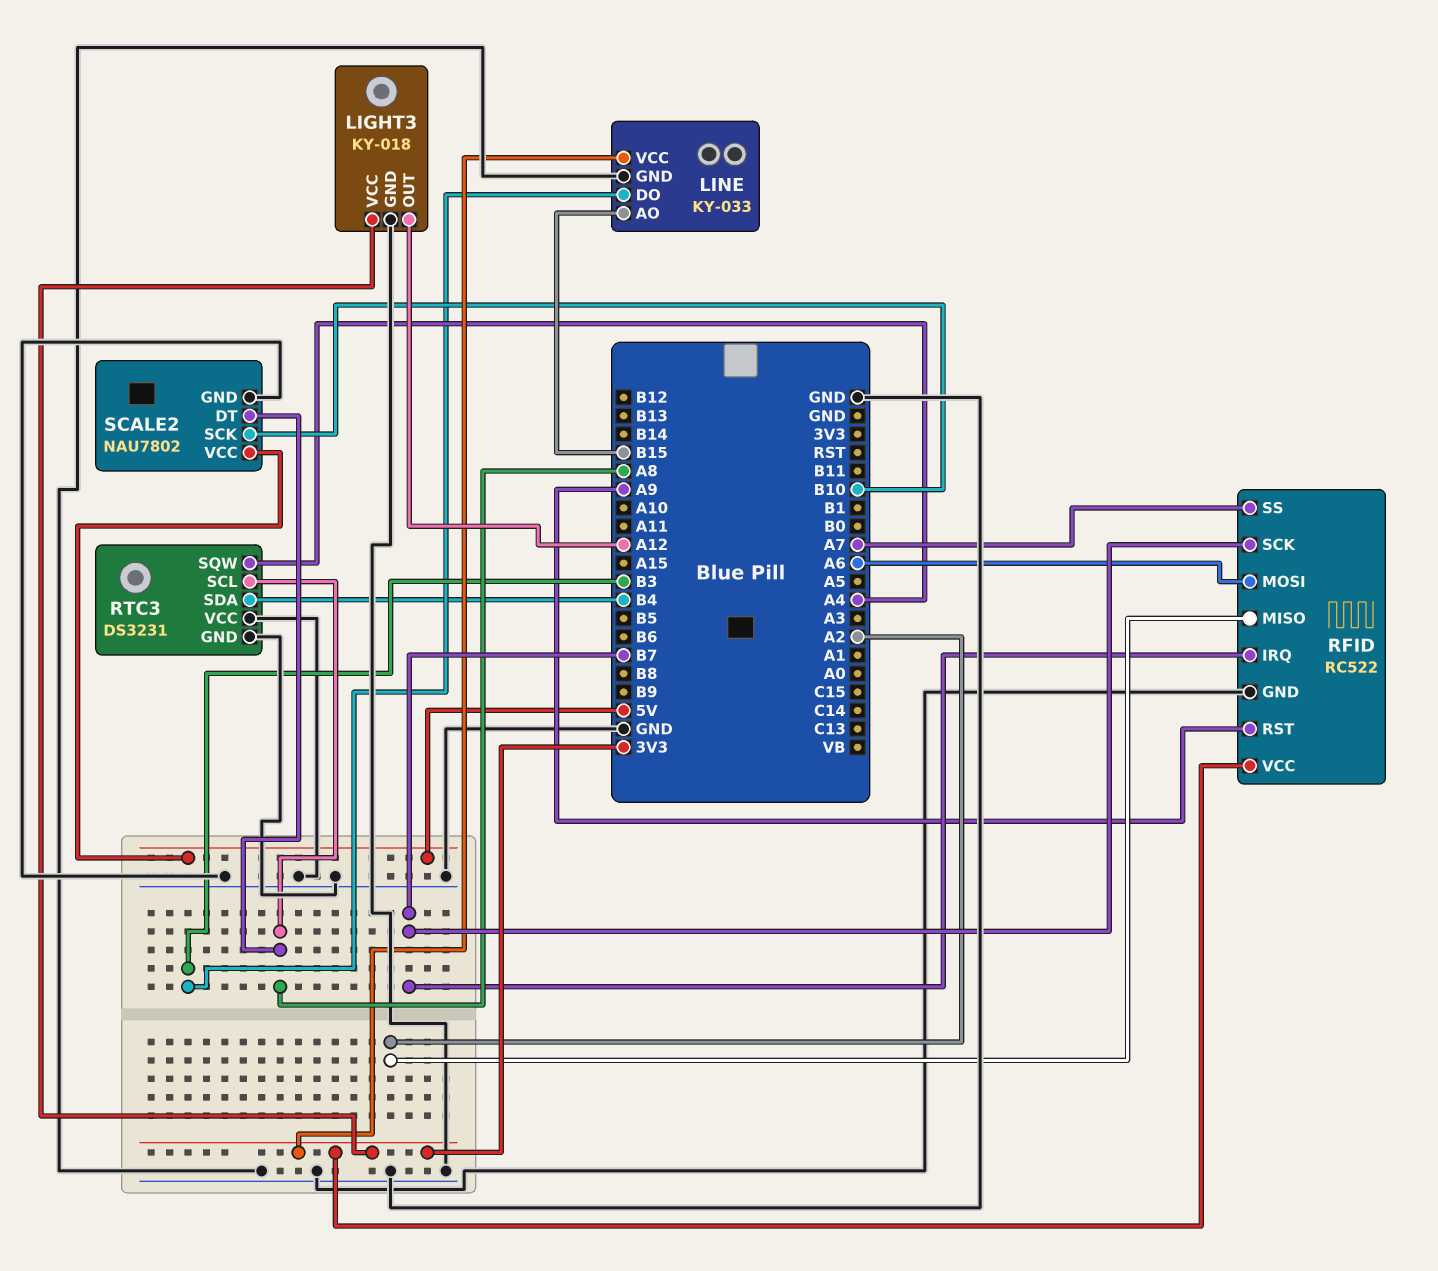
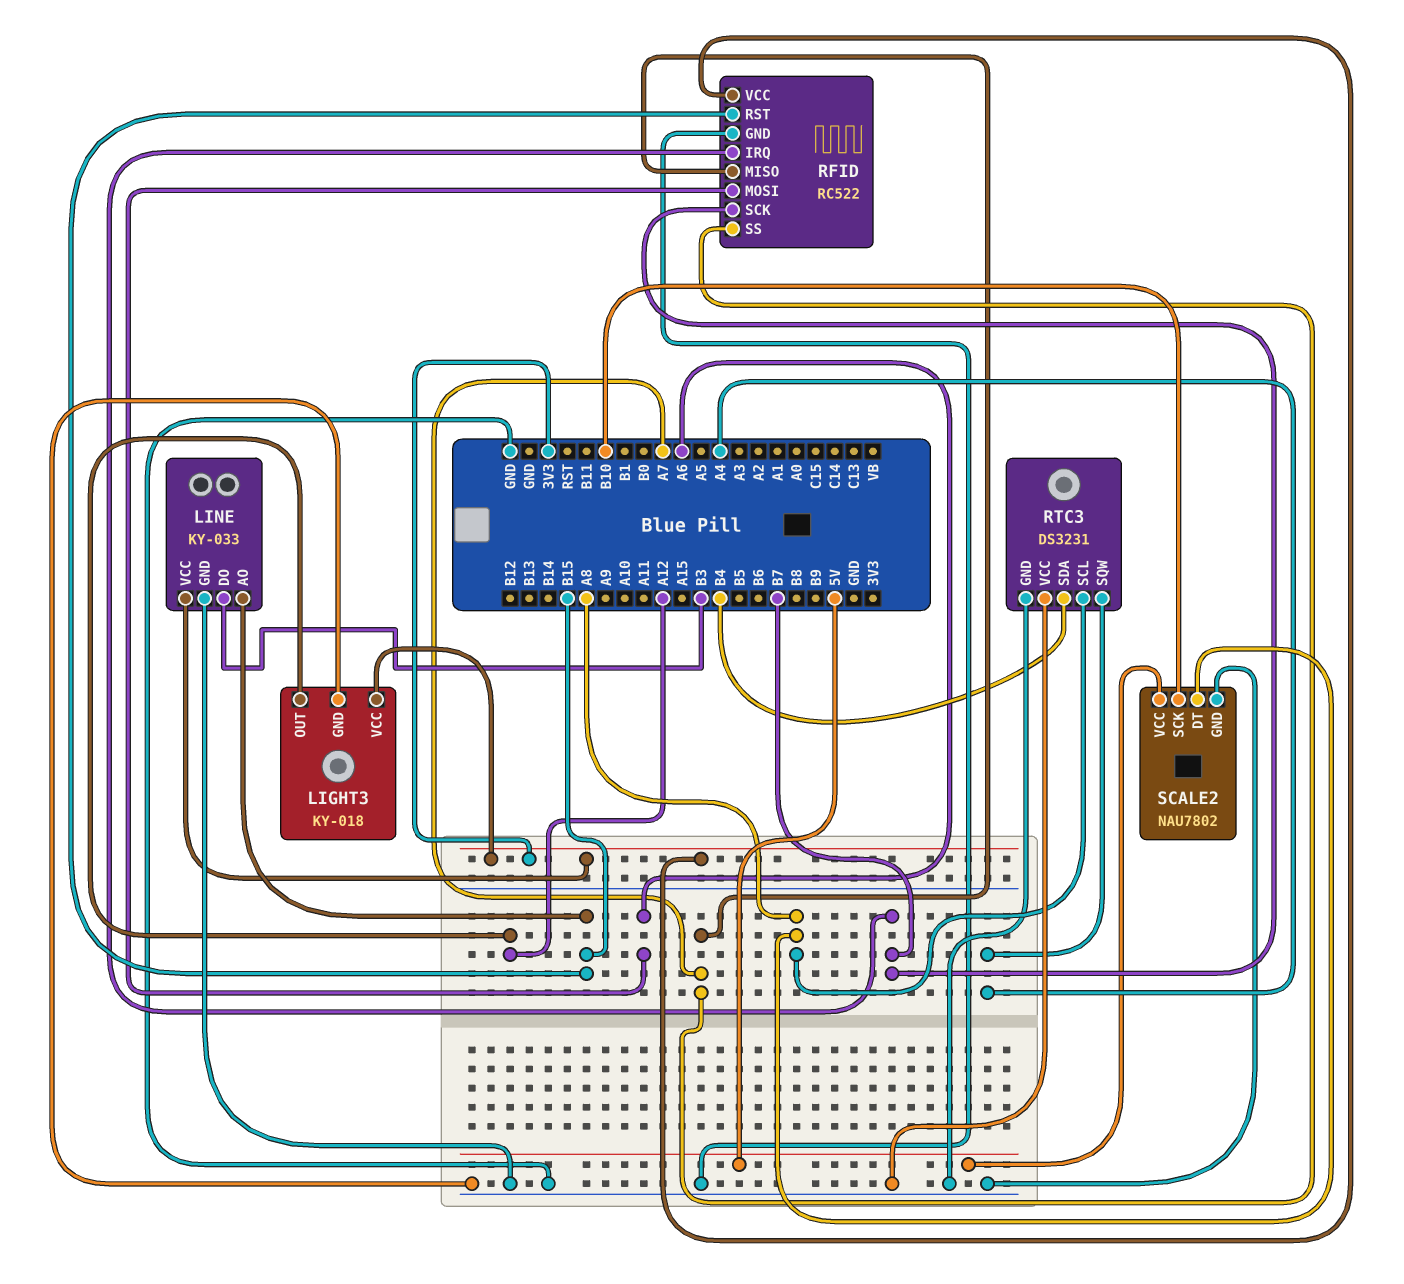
RFID pin MISO: A2 -> A7
RFID pin RST: A9 -> B15

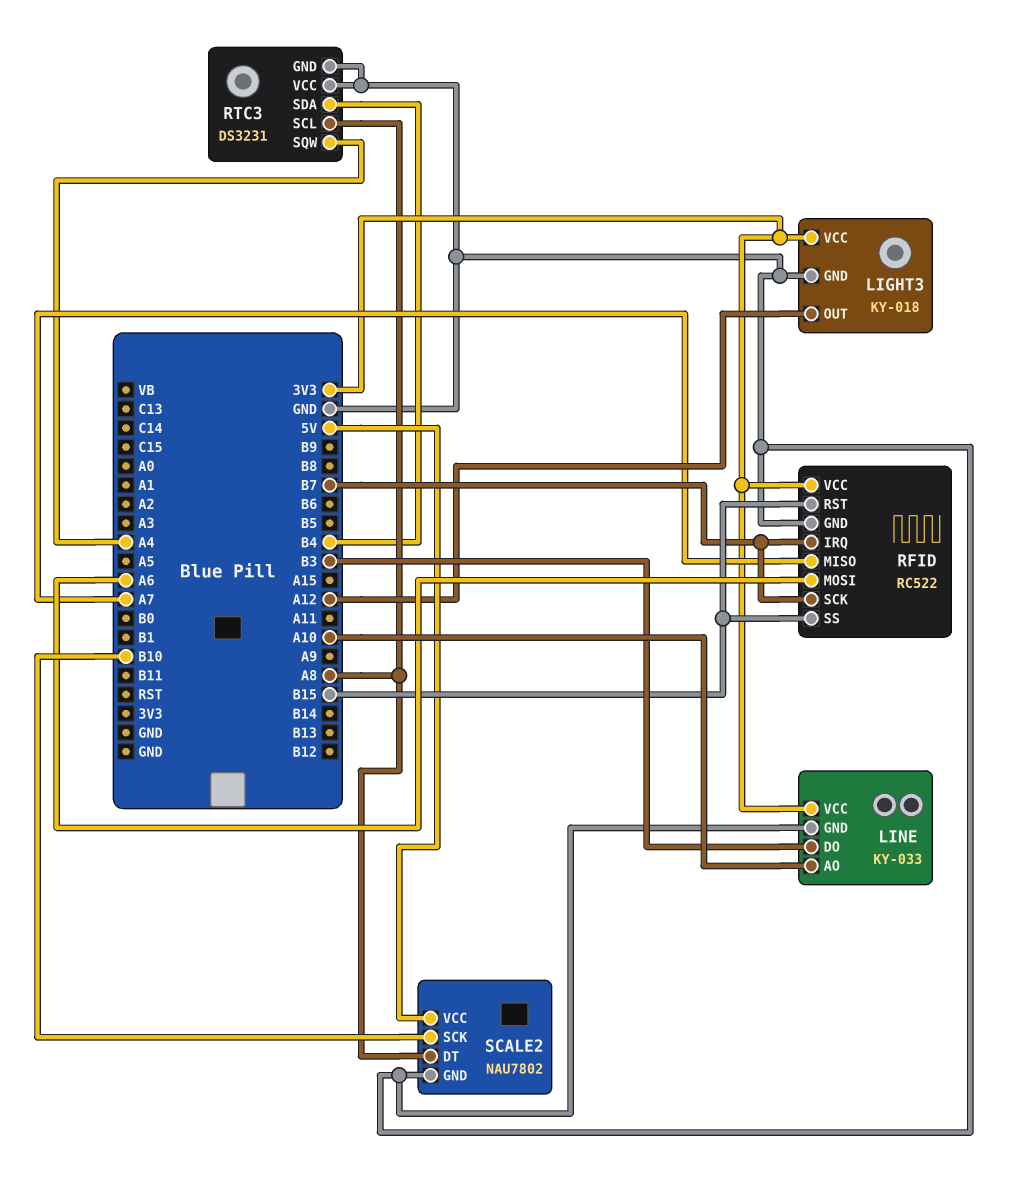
LINE pin AO: B15 -> A10
RFID pin SS: A7 -> B15

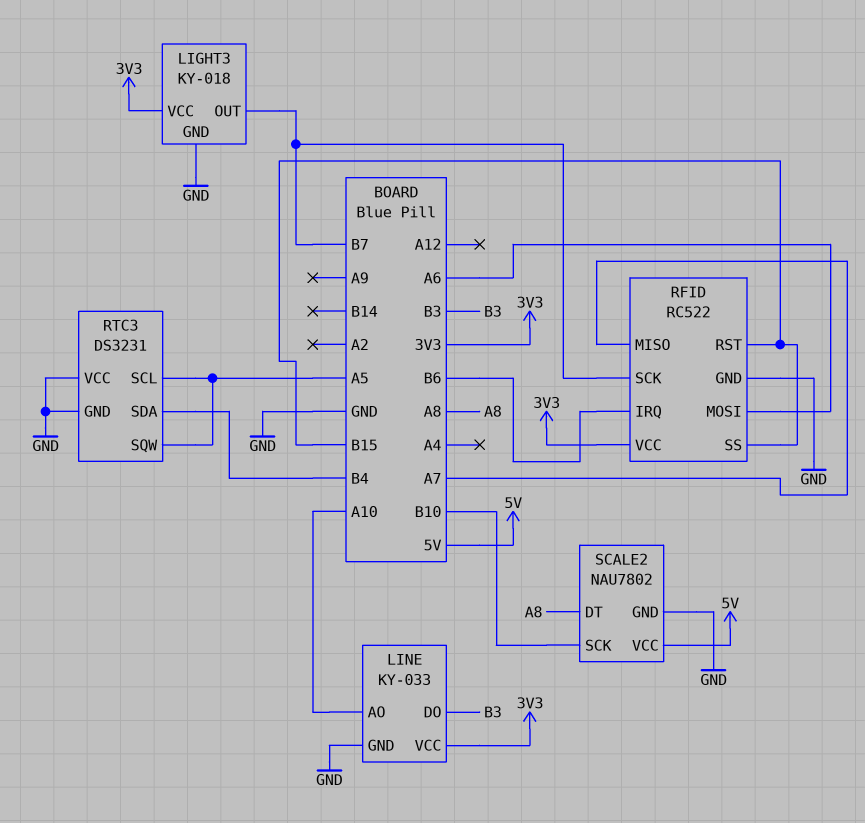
LIGHT3 pin OUT: A12 -> B7
RFID pin IRQ: B7 -> B6
RTC3 pin SCL: A8 -> A5
RTC3 pin SQW: A4 -> A5

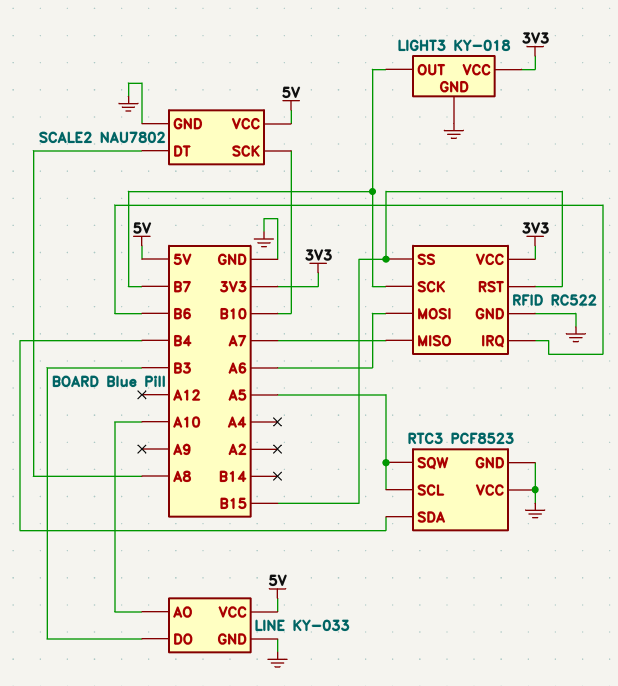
LINE pin VCC: 3V3 -> 5V
RTC3: DS3231 -> PCF8523

